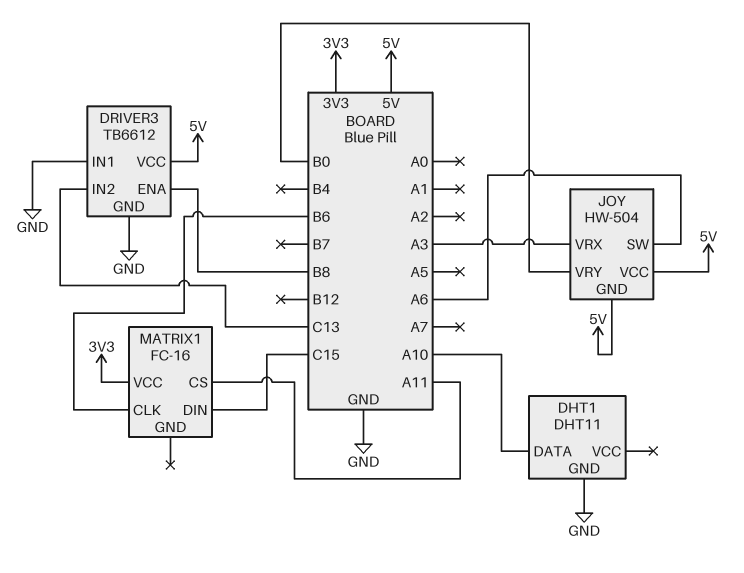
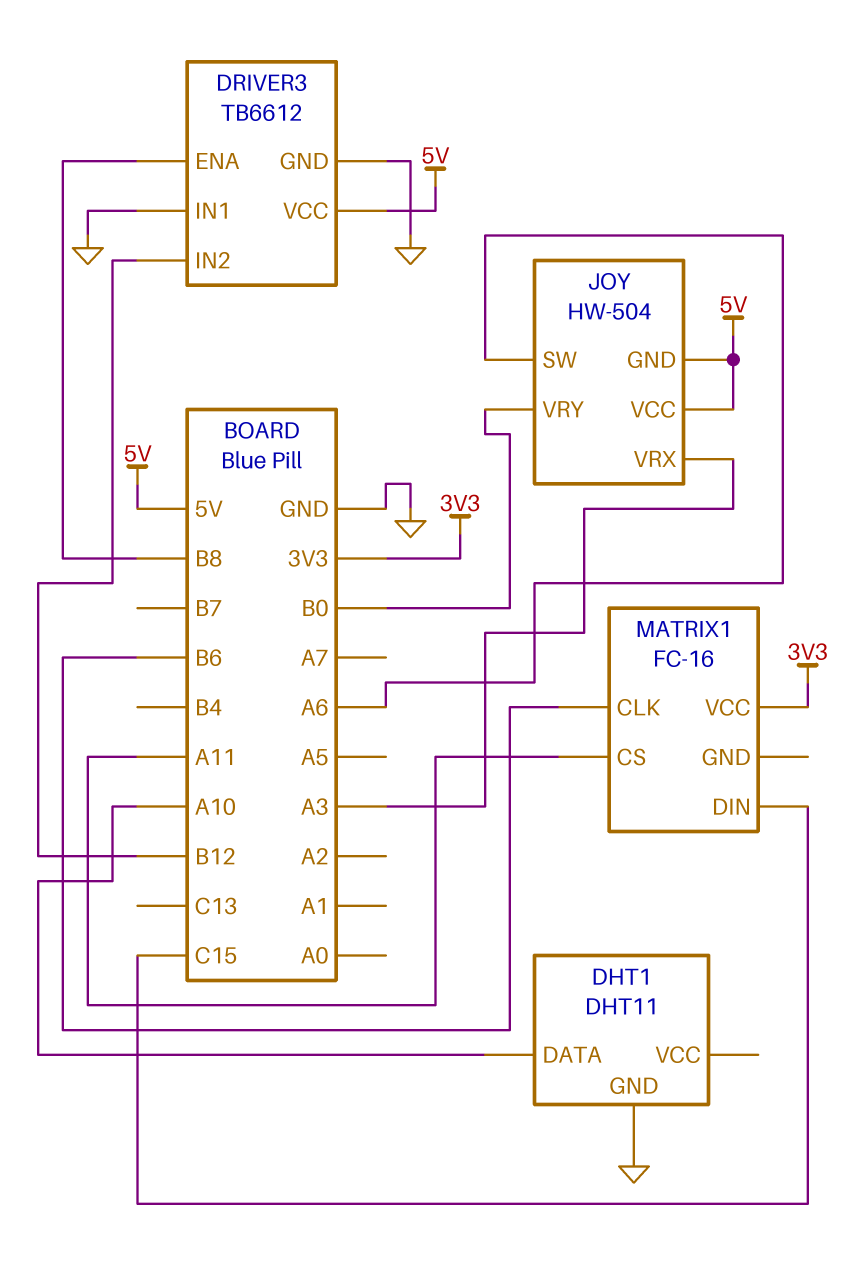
DRIVER3 pin IN2: C13 -> B12

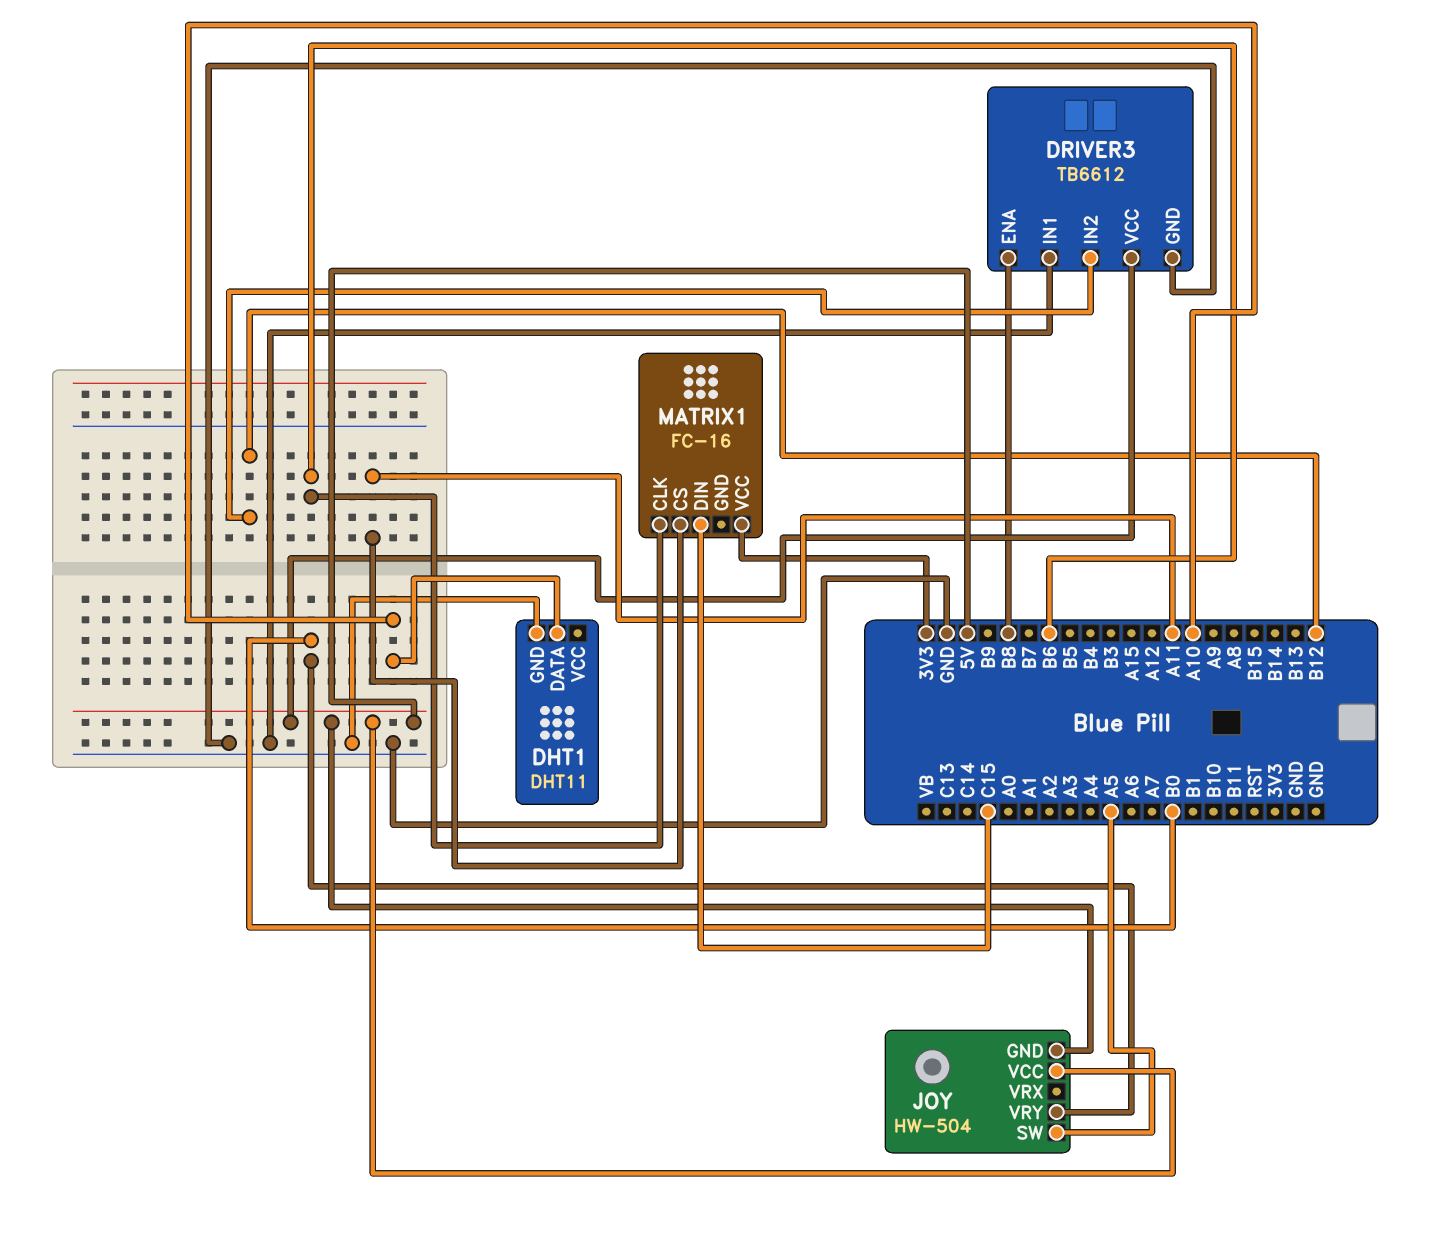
JOY pin SW: A6 -> A5
JOY pin VRX: A3 -> none

